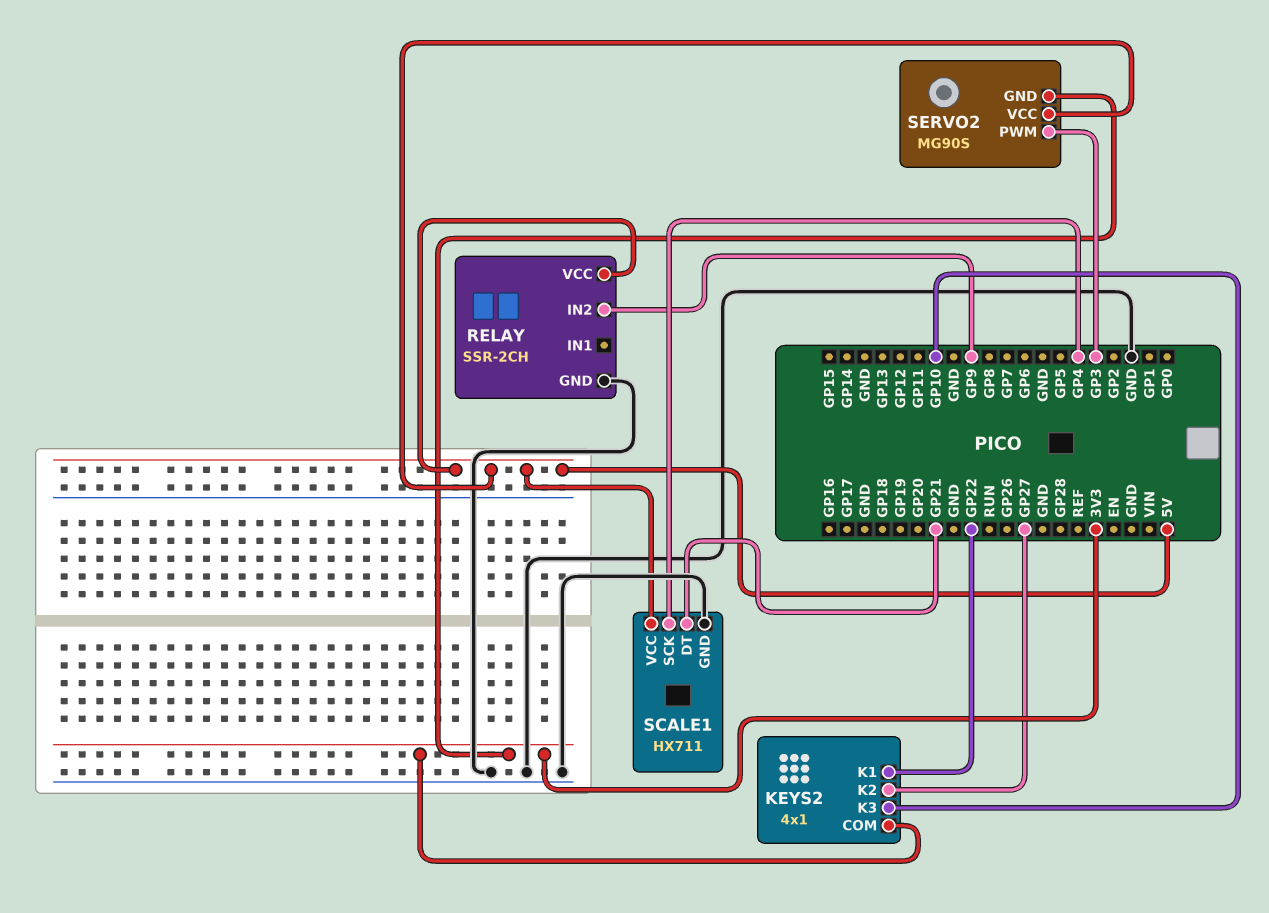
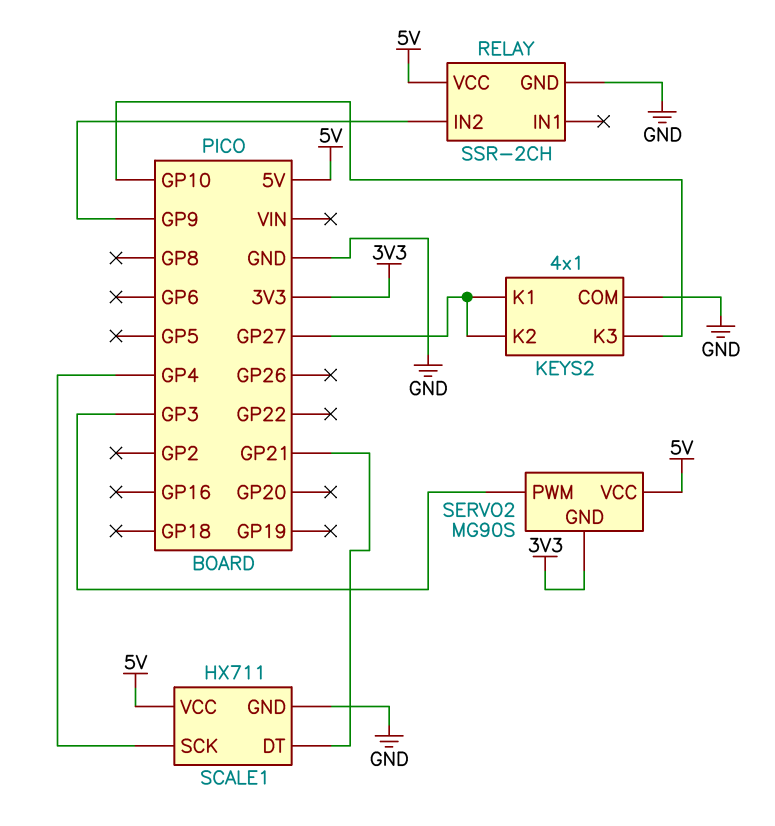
KEYS2 pin COM: 3V3 -> GND
KEYS2 pin K1: GP22 -> GP27

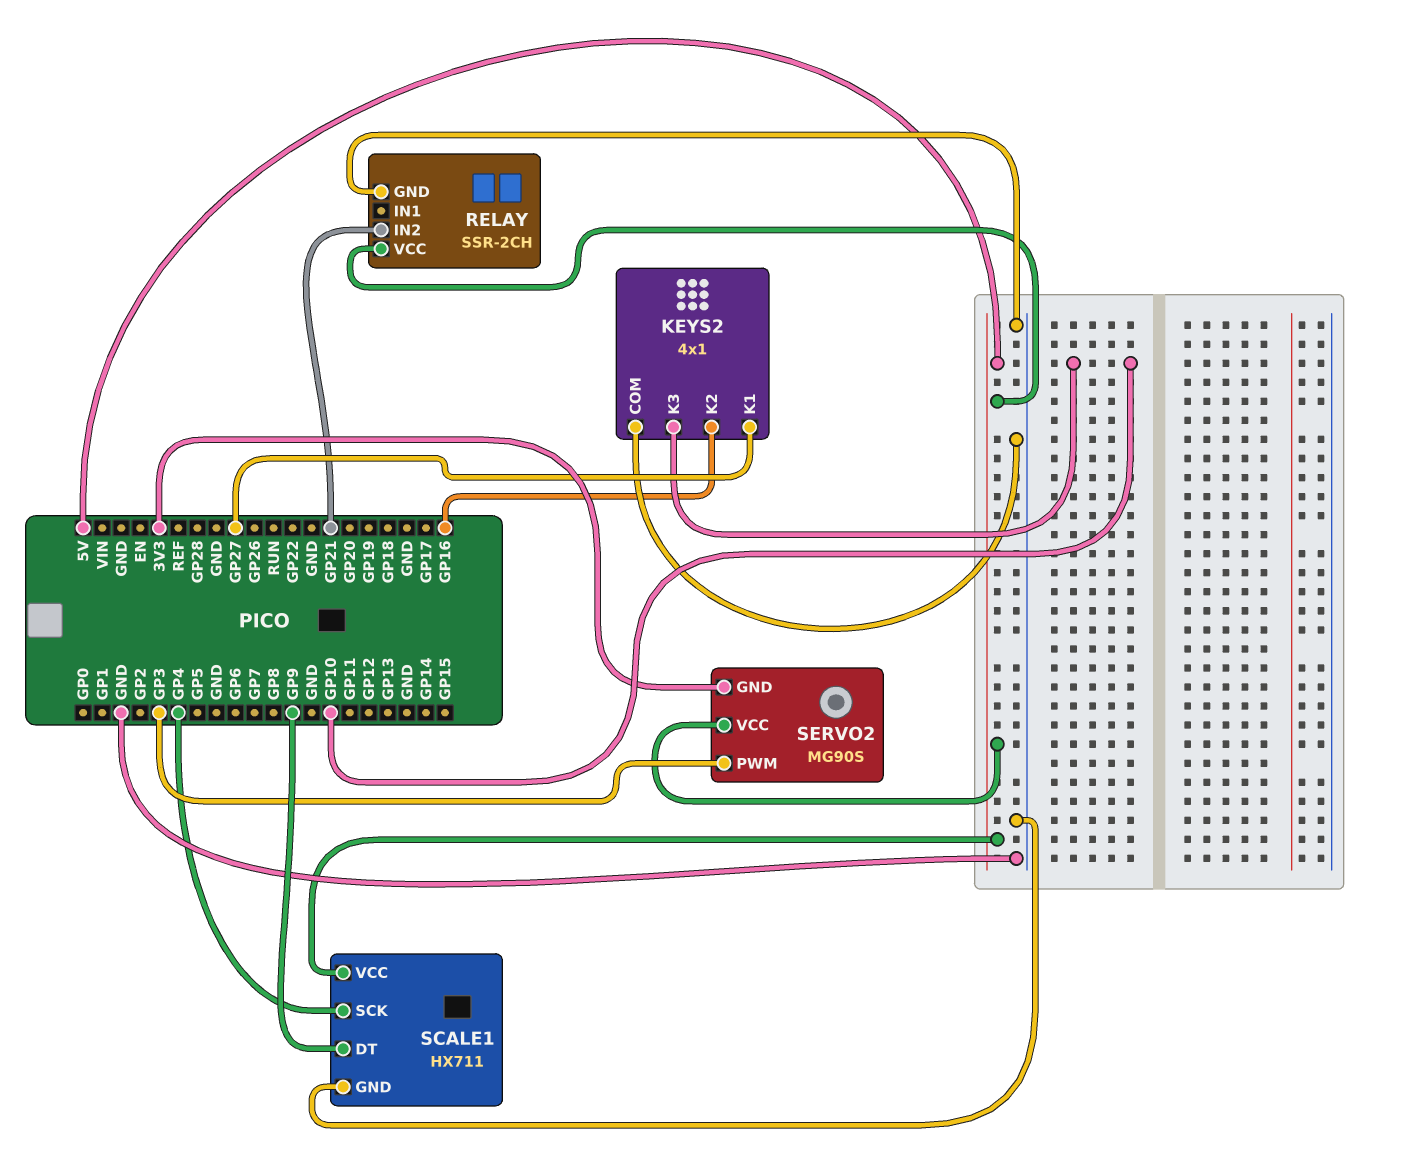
KEYS2 pin K2: GP27 -> GP16
RELAY pin IN2: GP9 -> GP21
SCALE1 pin DT: GP21 -> GP9

